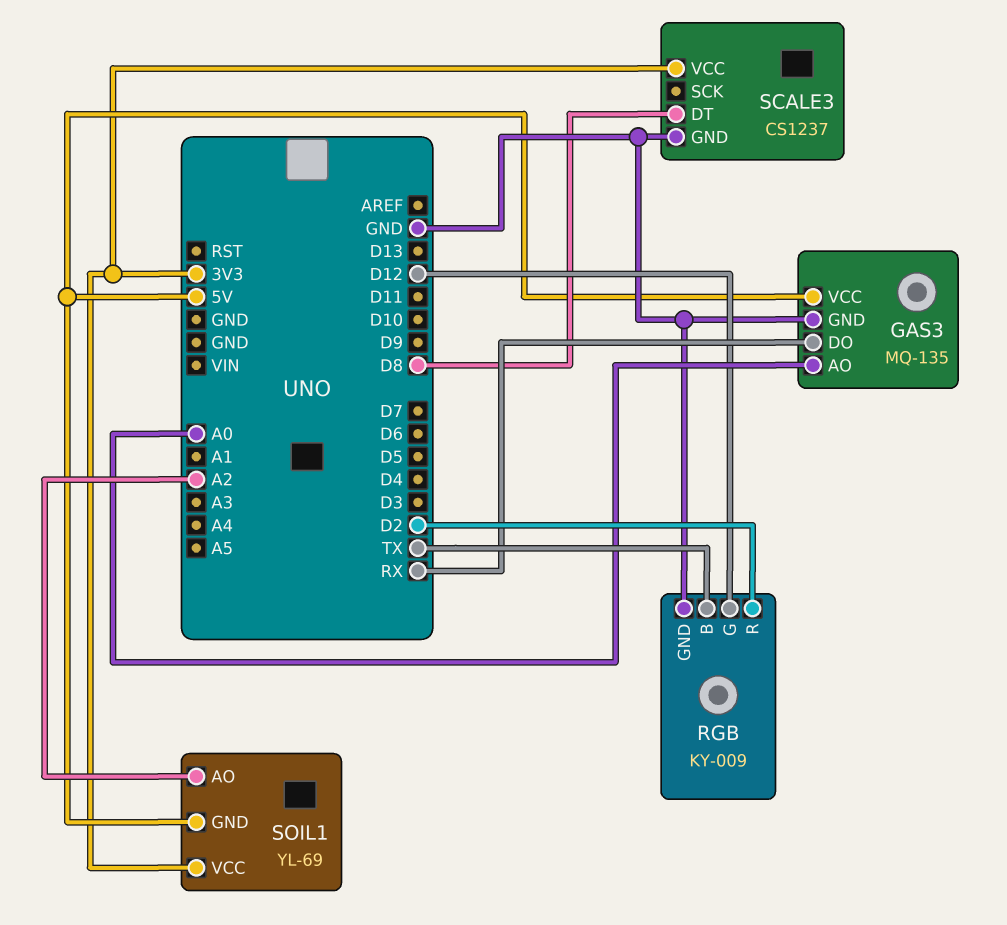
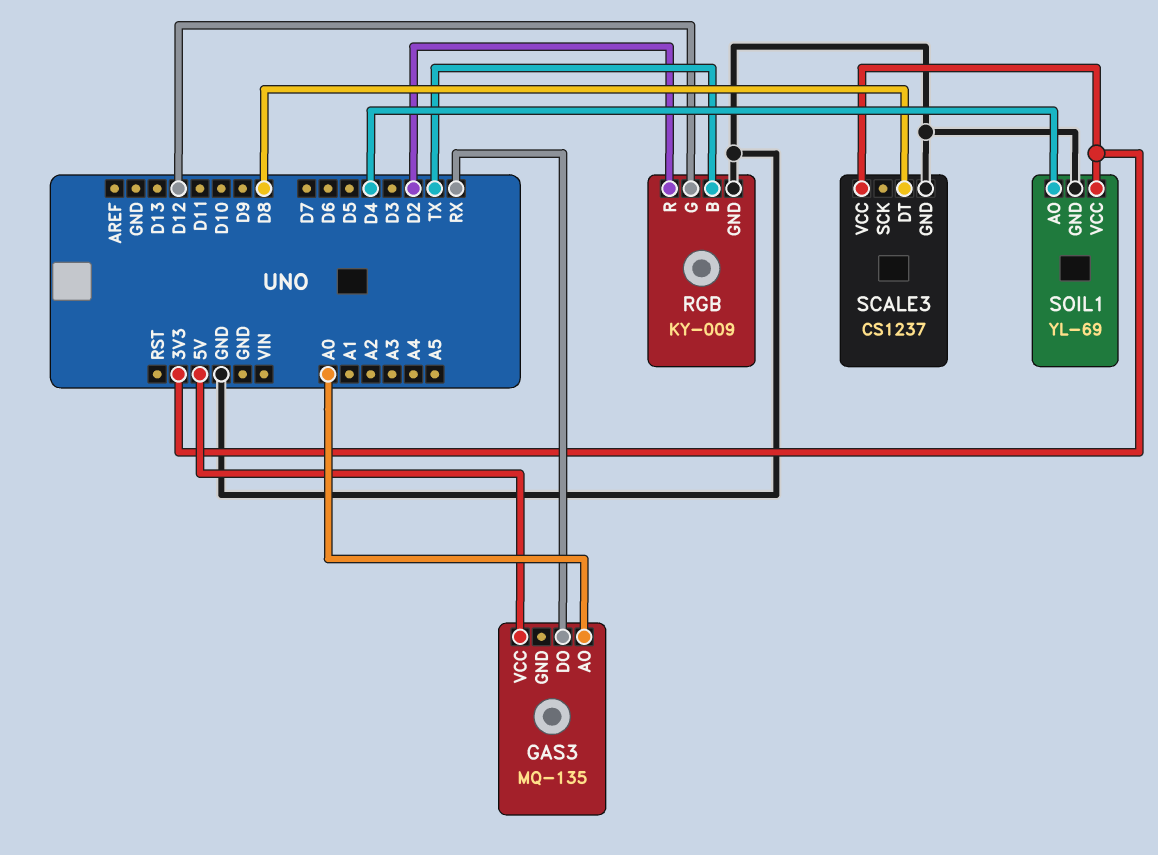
GAS3 pin GND: GND -> none
SOIL1 pin AO: A2 -> D4
SOIL1 pin GND: 5V -> GND

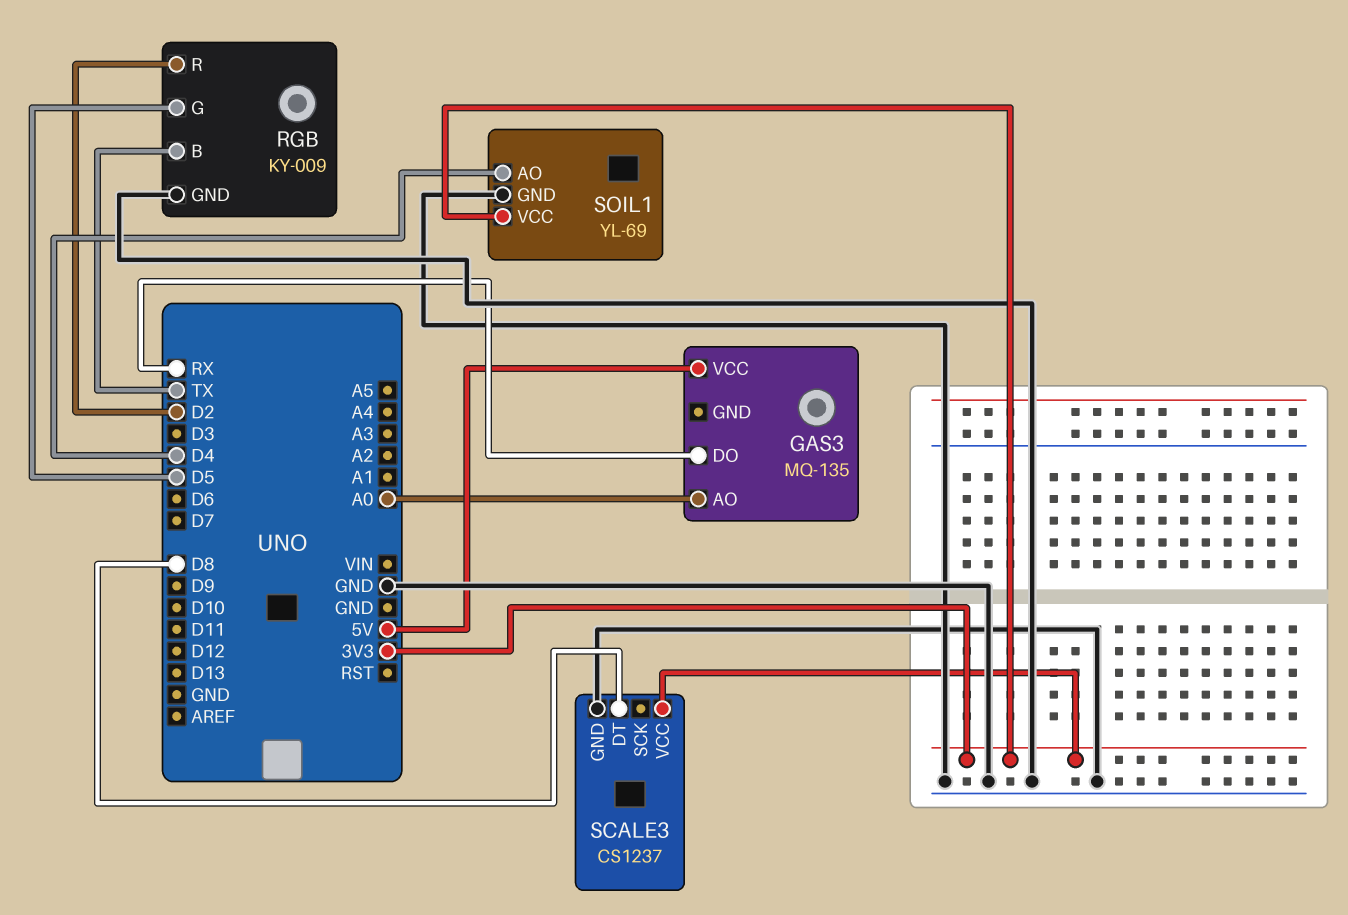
RGB pin G: D12 -> D5

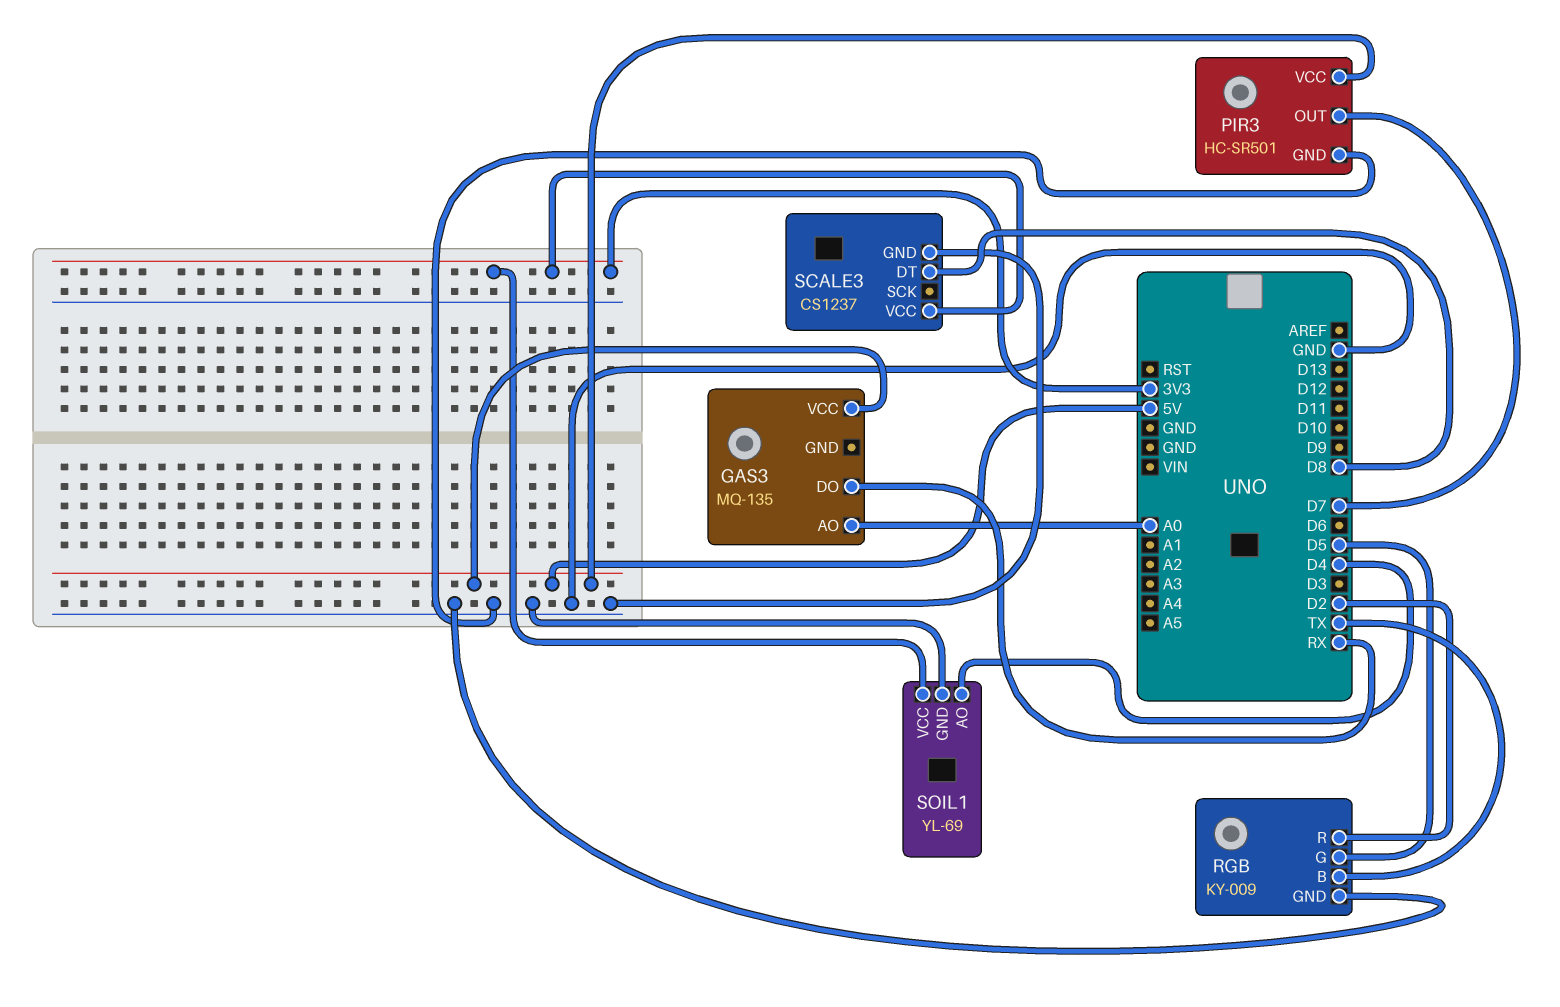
PIR3: none -> HC-SR501
PIR3 pin GND: none -> GND
PIR3 pin OUT: none -> D7
PIR3 pin VCC: none -> 5V

